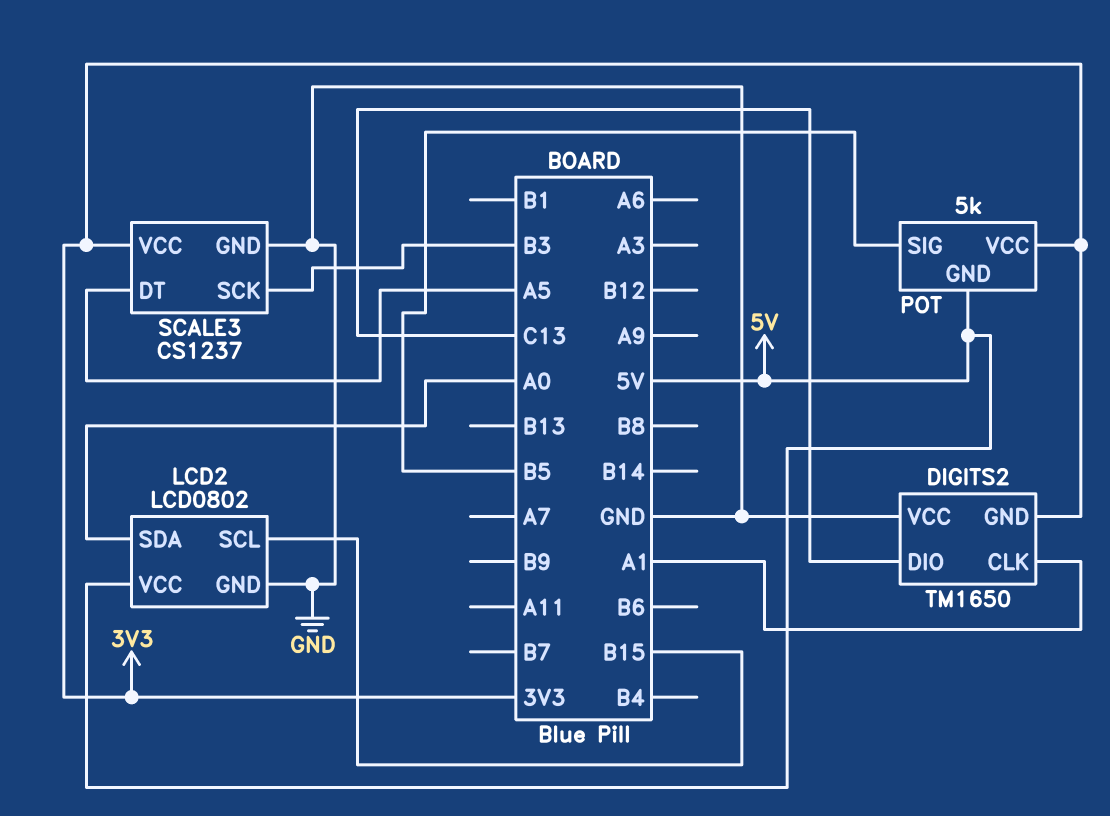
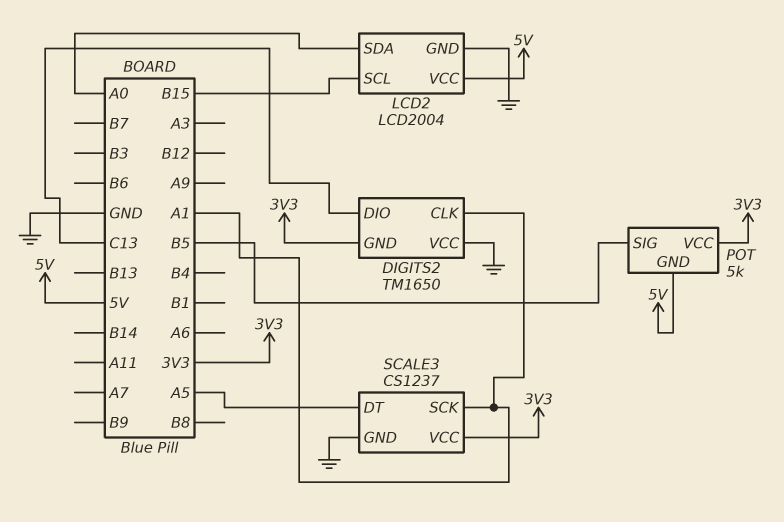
LCD2: LCD0802 -> LCD2004
SCALE3 pin SCK: B3 -> A1

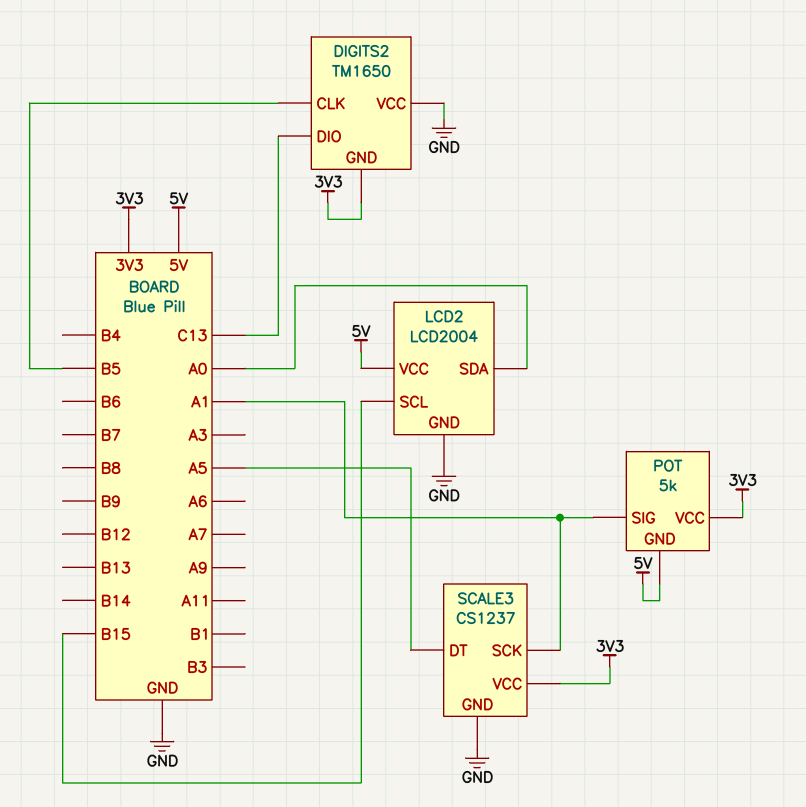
DIGITS2 pin CLK: A1 -> B5
POT pin SIG: B5 -> A1

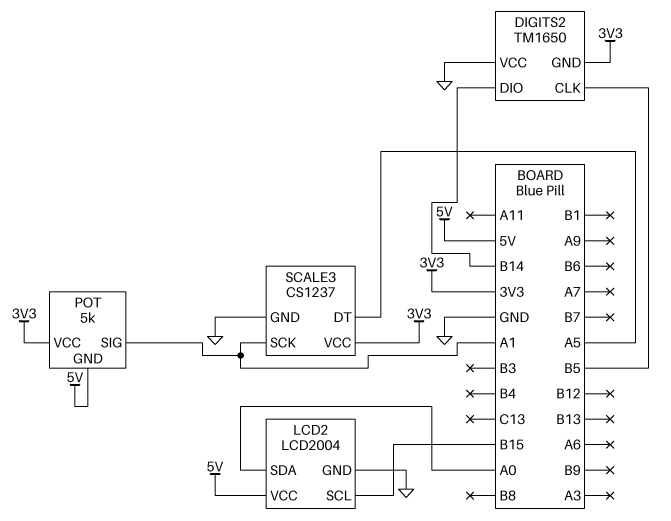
DIGITS2 pin DIO: C13 -> B14

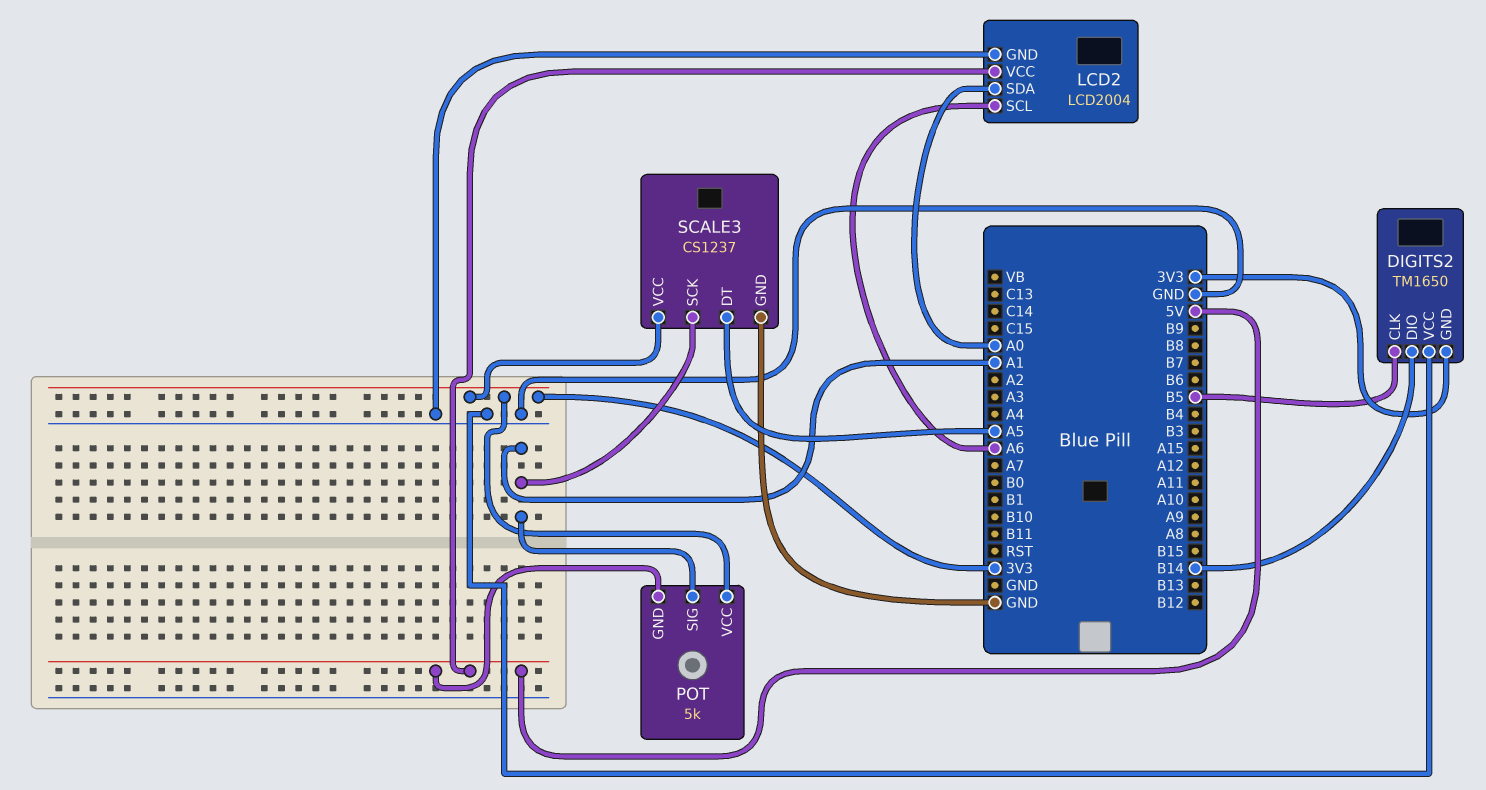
LCD2 pin SCL: B15 -> A6

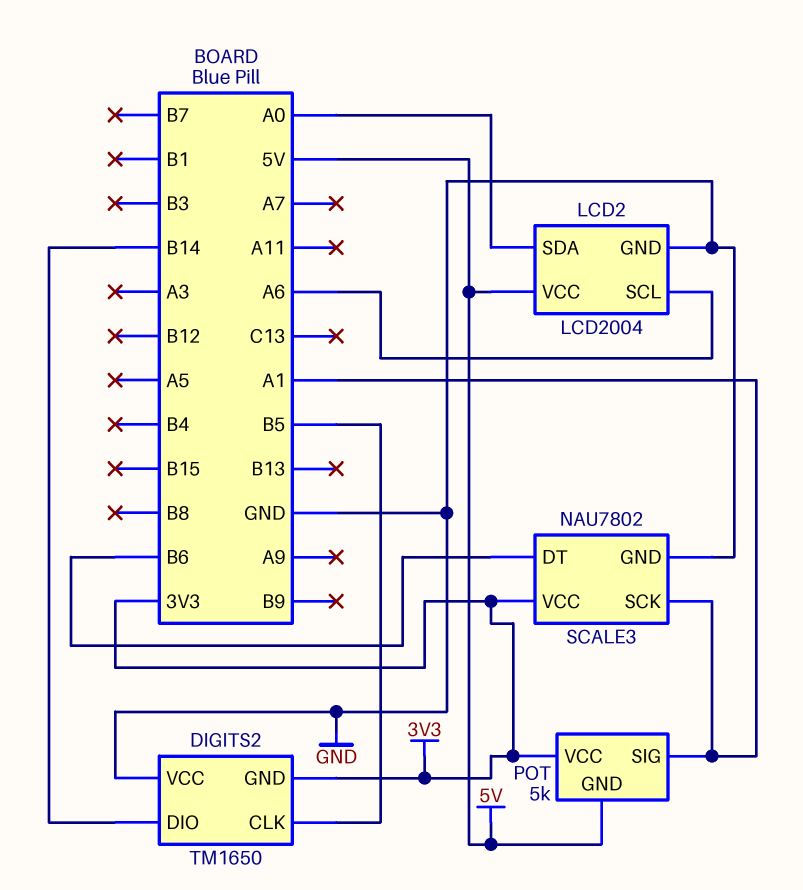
SCALE3: CS1237 -> NAU7802
SCALE3 pin DT: A5 -> B6

